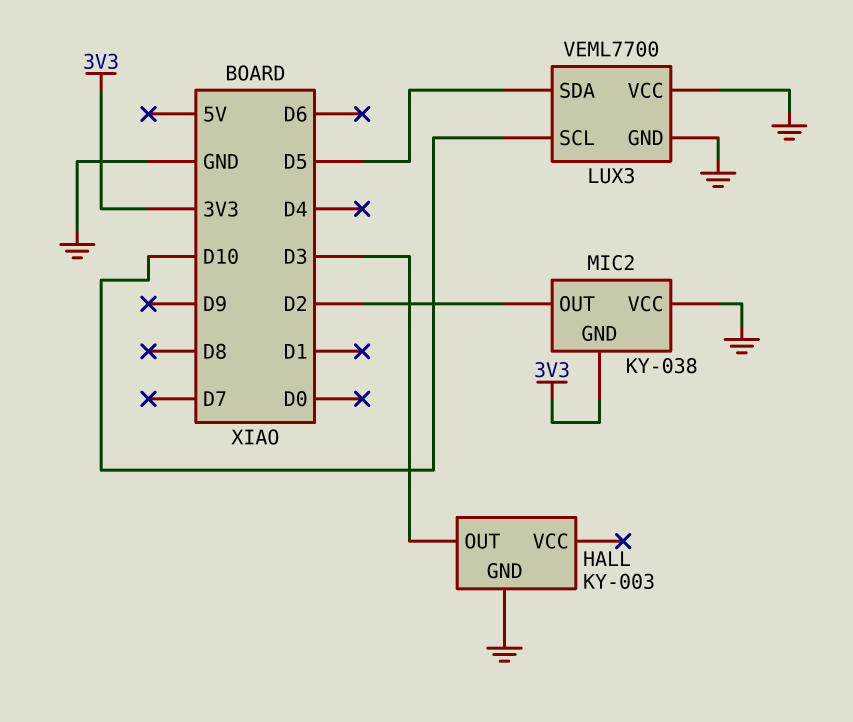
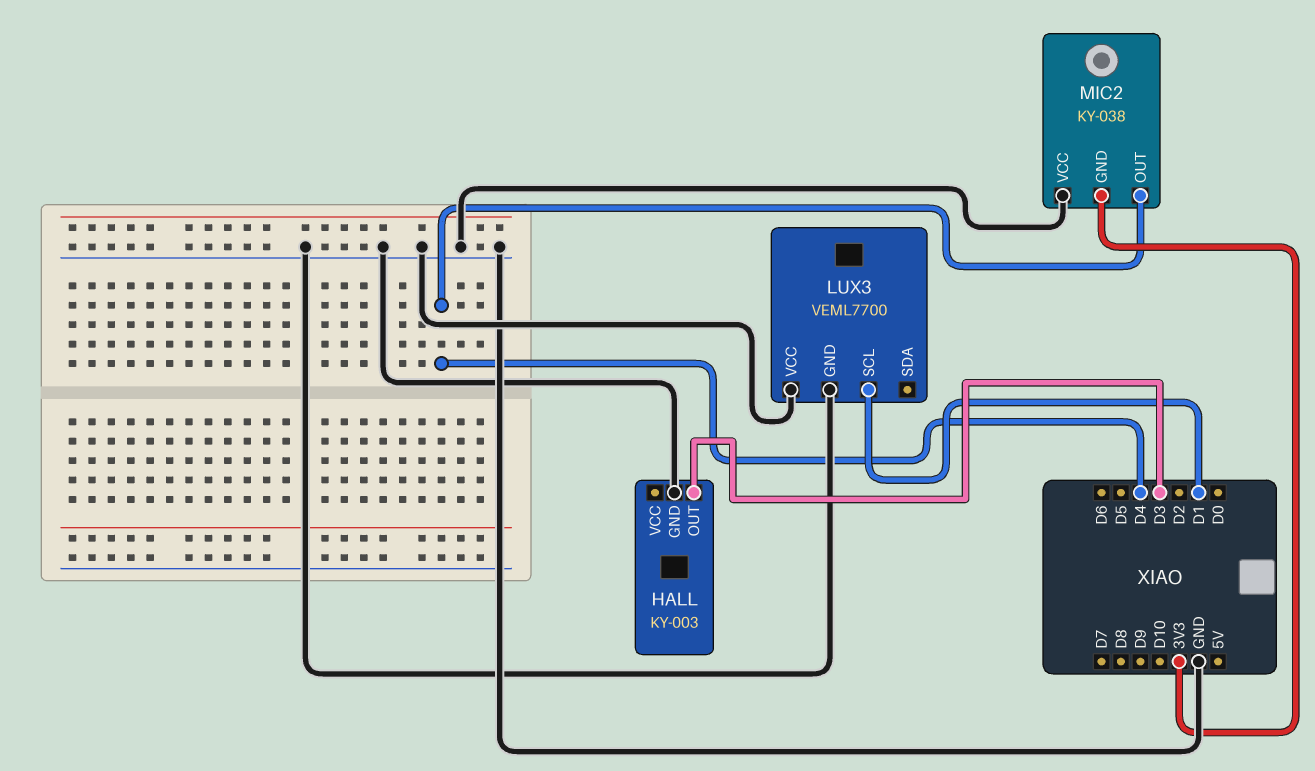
LUX3 pin SCL: D10 -> D1
LUX3 pin SDA: D5 -> none
MIC2 pin OUT: D2 -> D4

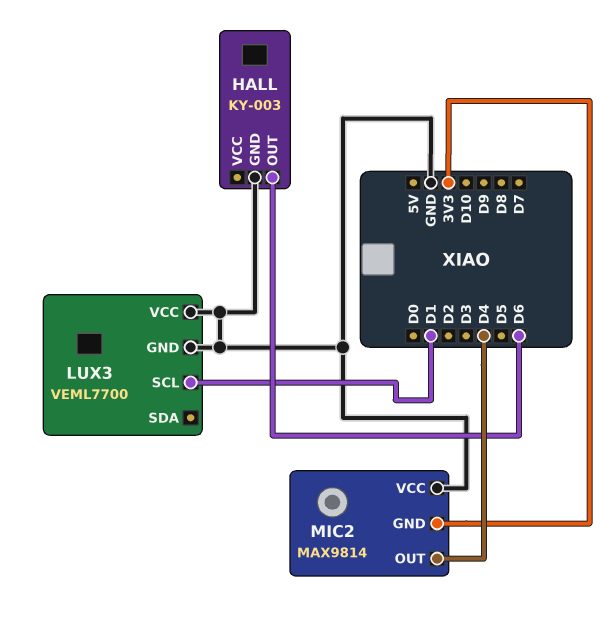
HALL pin OUT: D3 -> D6
MIC2: KY-038 -> MAX9814

